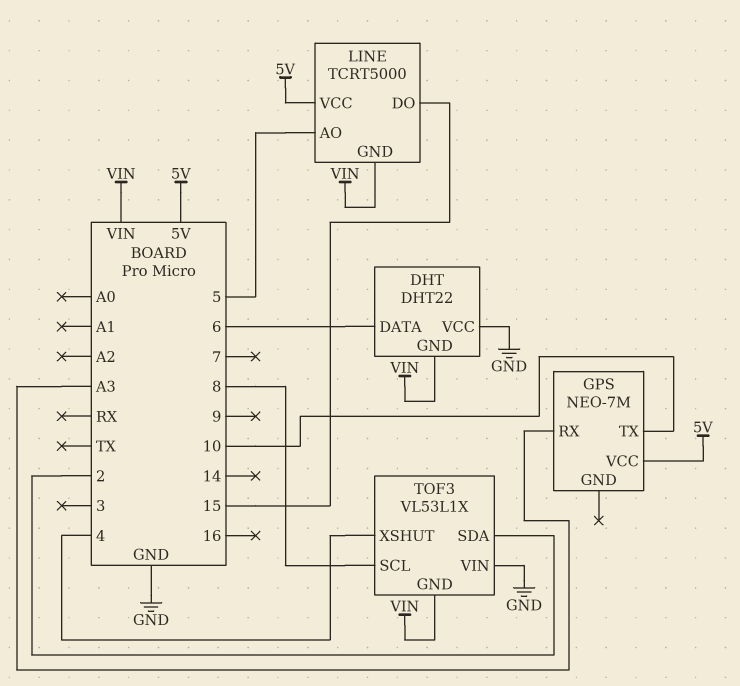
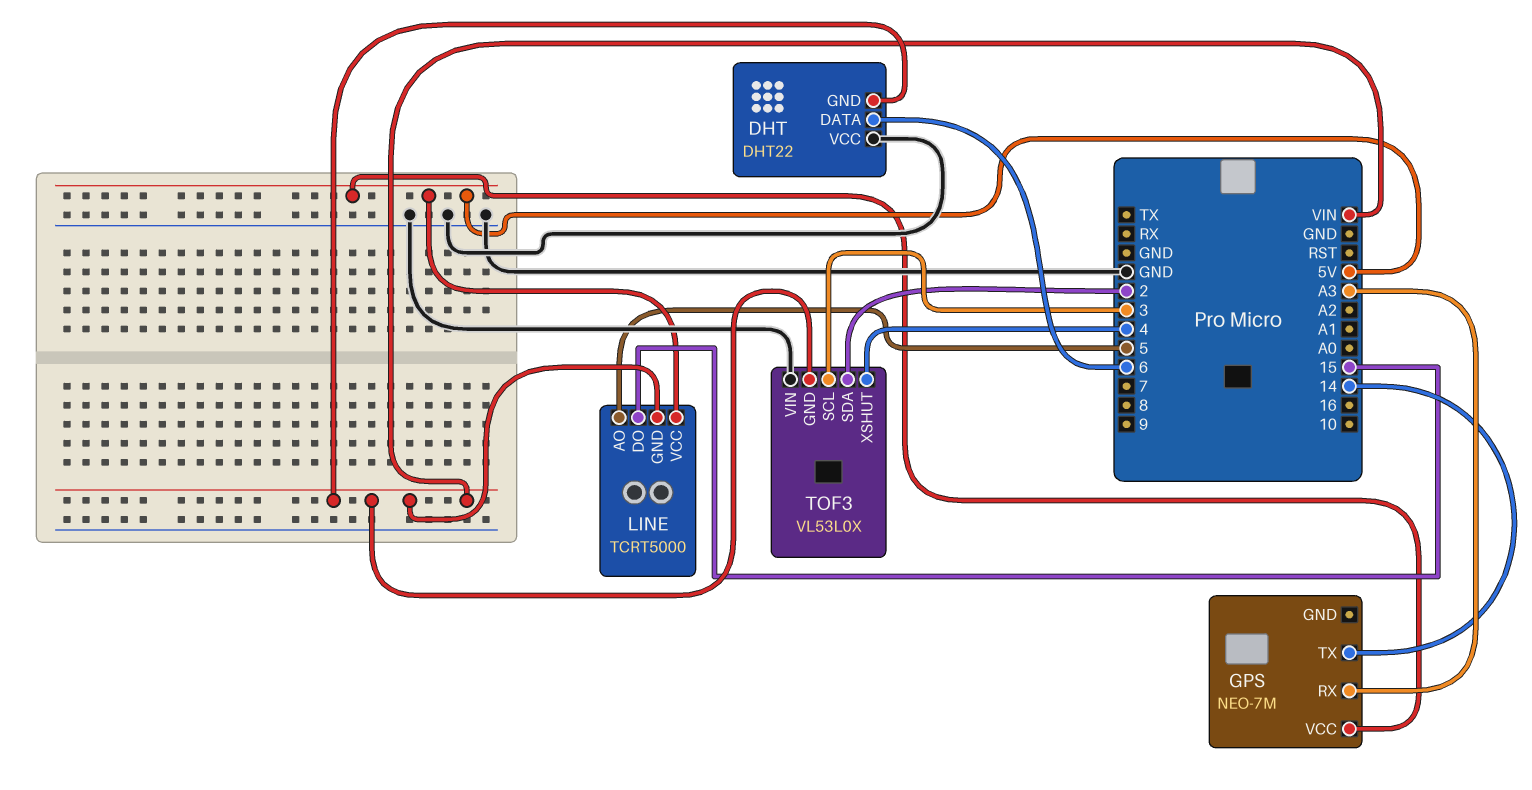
GPS pin TX: 10 -> 14
TOF3: VL53L1X -> VL53L0X
TOF3 pin SCL: 8 -> 3

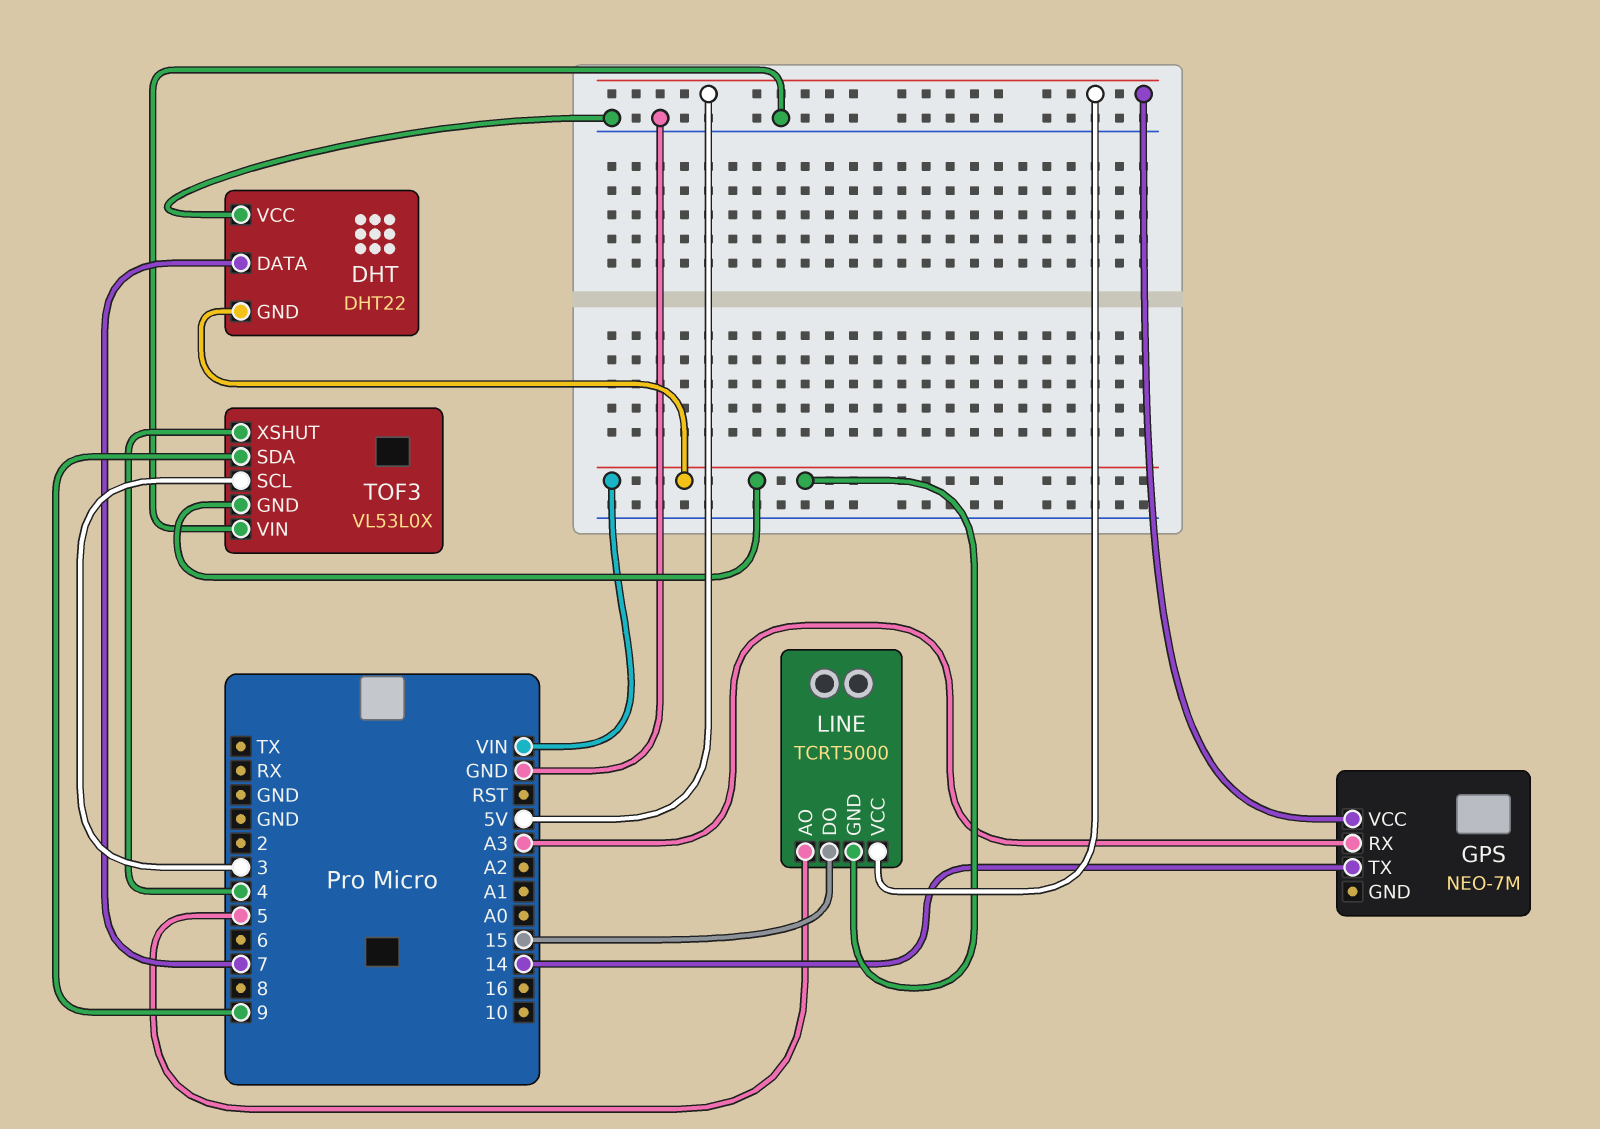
DHT pin DATA: 6 -> 7
TOF3 pin SDA: 2 -> 9

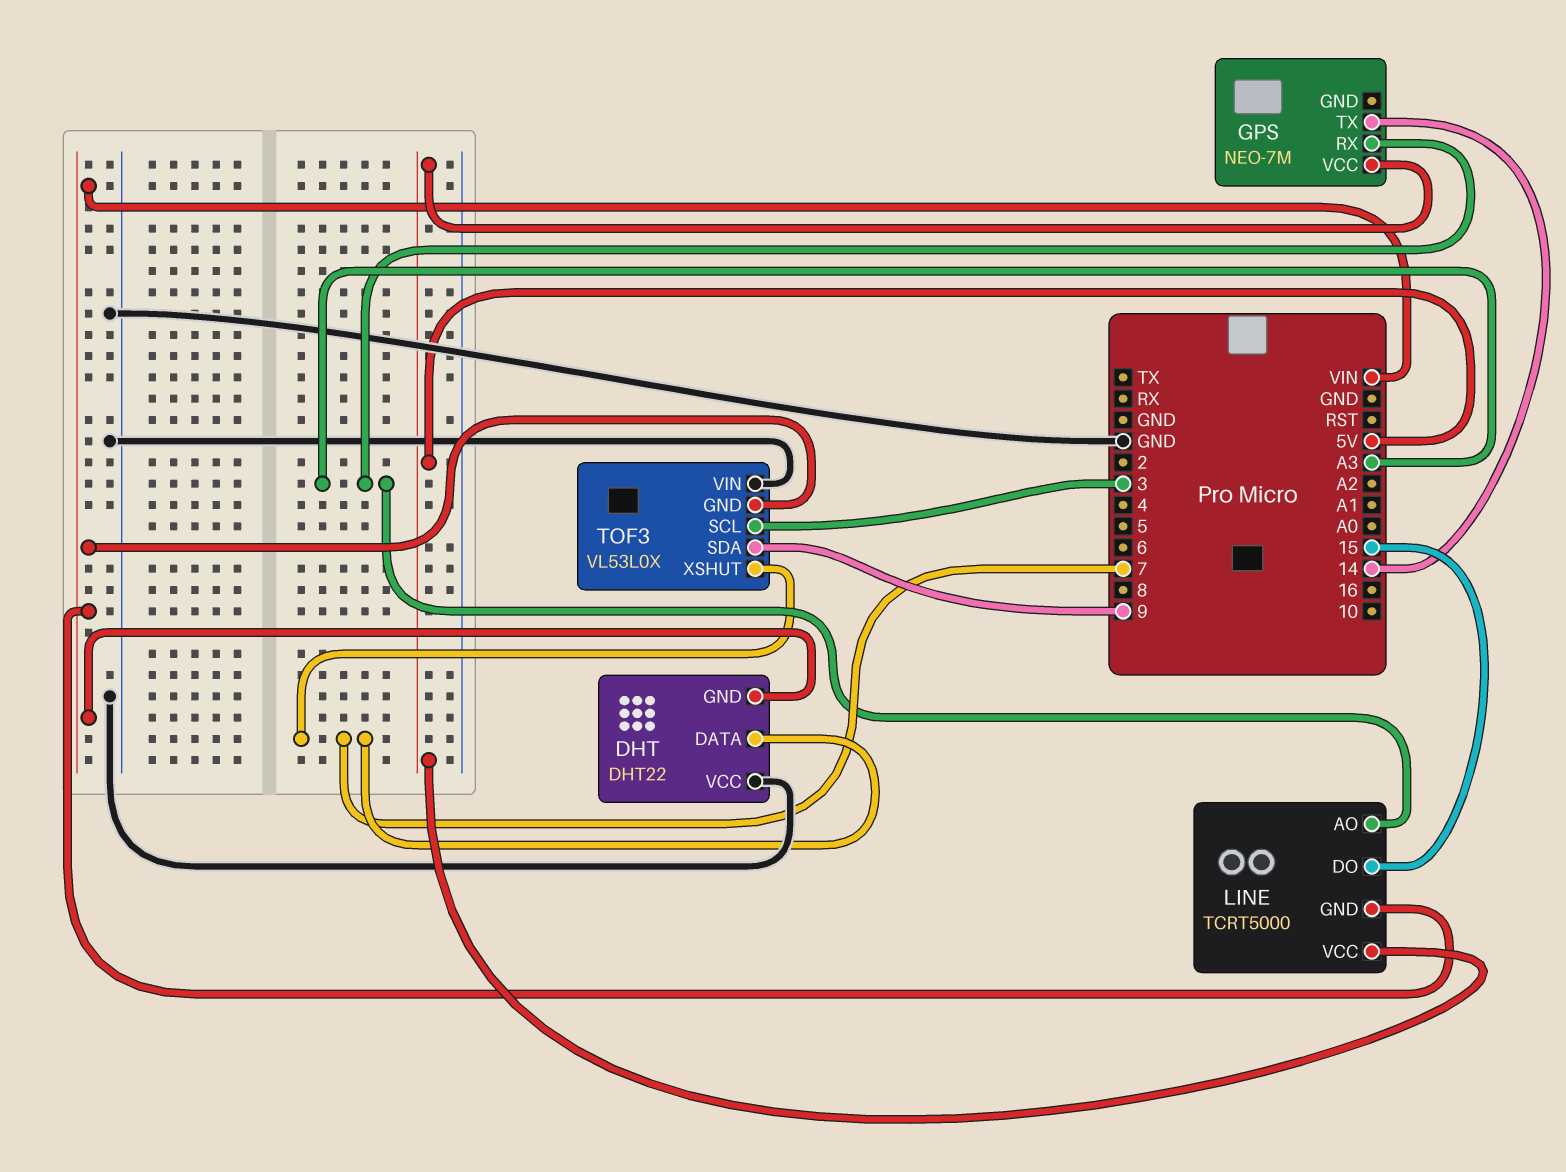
LINE pin AO: 5 -> A3
TOF3 pin XSHUT: 4 -> 7

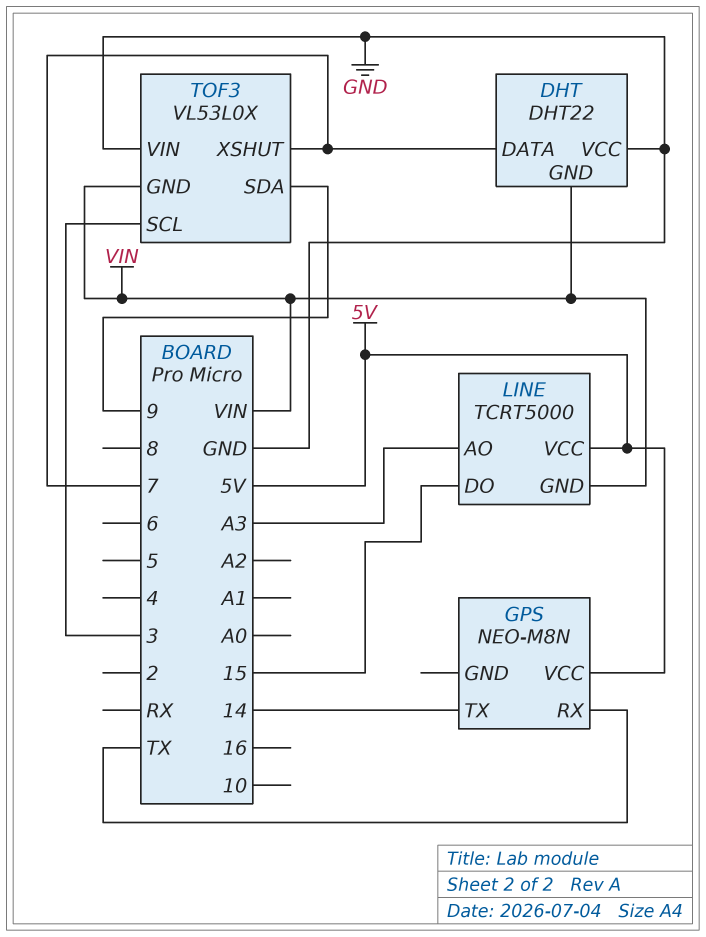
GPS: NEO-7M -> NEO-M8N
GPS pin RX: A3 -> TX

